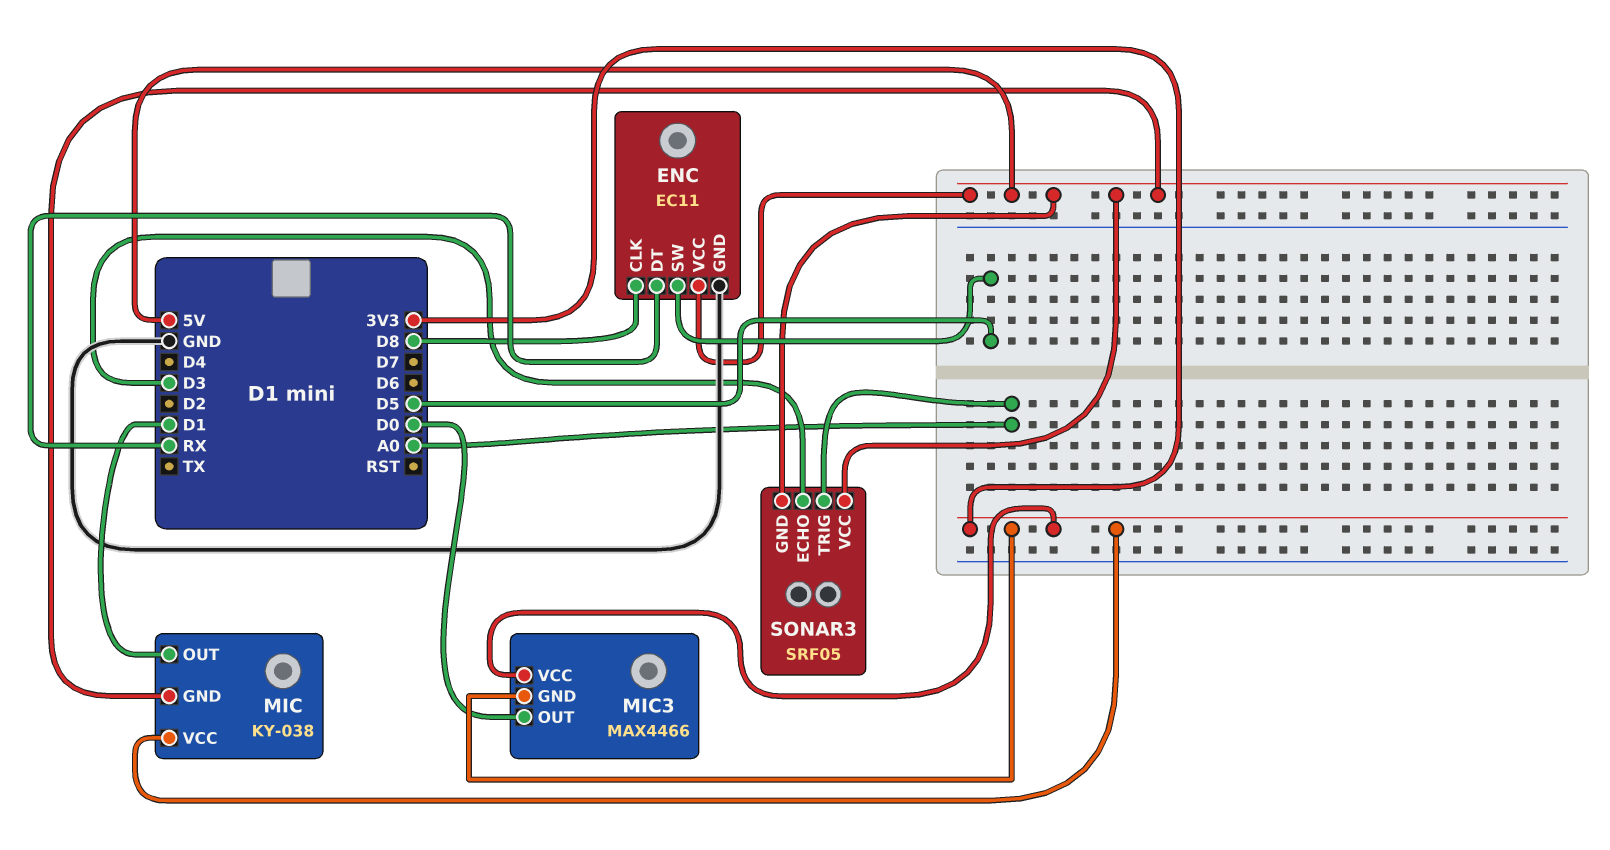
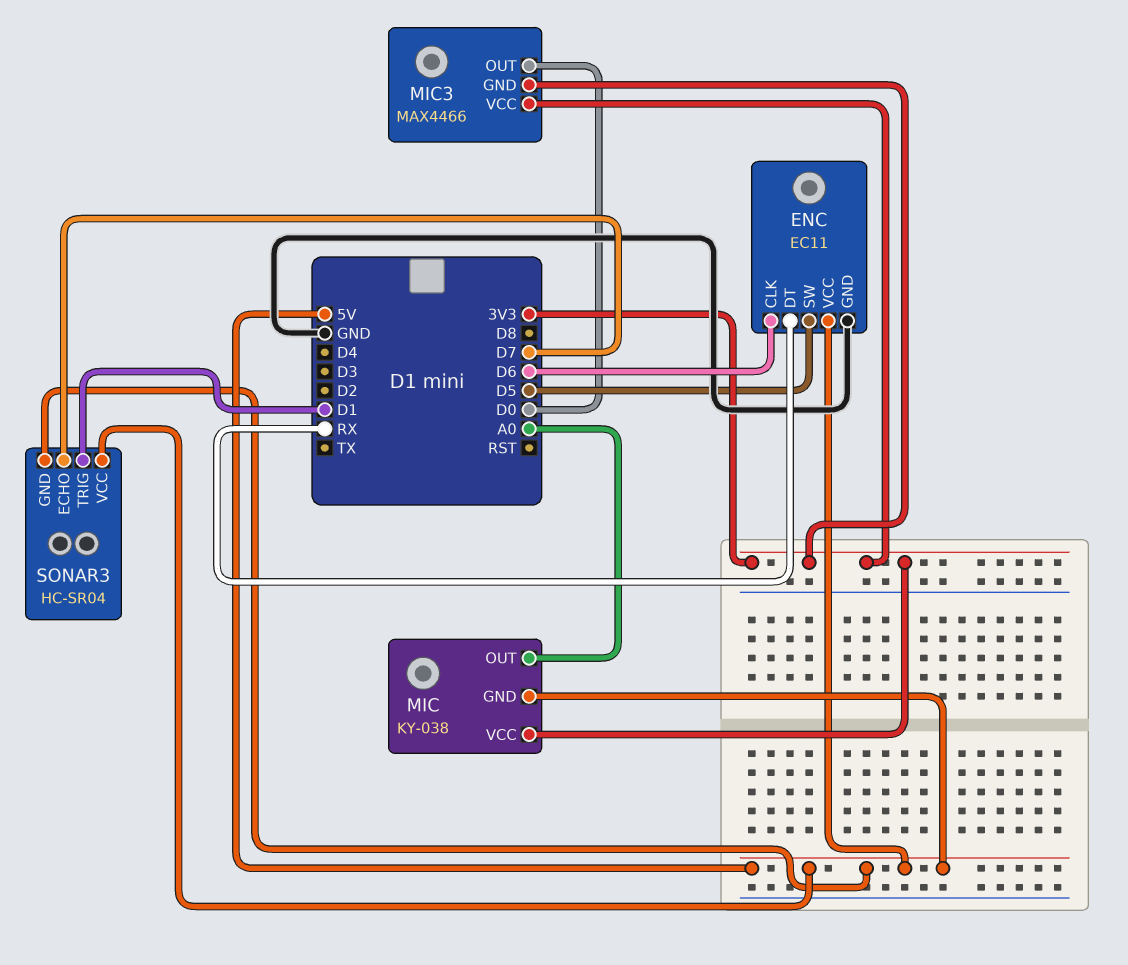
ENC pin CLK: D8 -> D6
MIC pin OUT: D1 -> A0
SONAR3: SRF05 -> HC-SR04
SONAR3 pin ECHO: D3 -> D7
SONAR3 pin TRIG: A0 -> D1

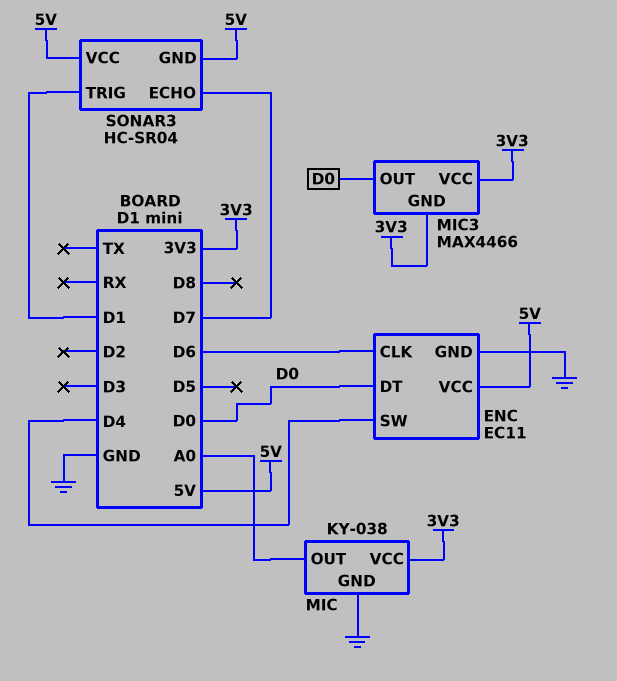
ENC pin DT: RX -> D0
ENC pin SW: D5 -> D4
MIC pin GND: 5V -> GND

